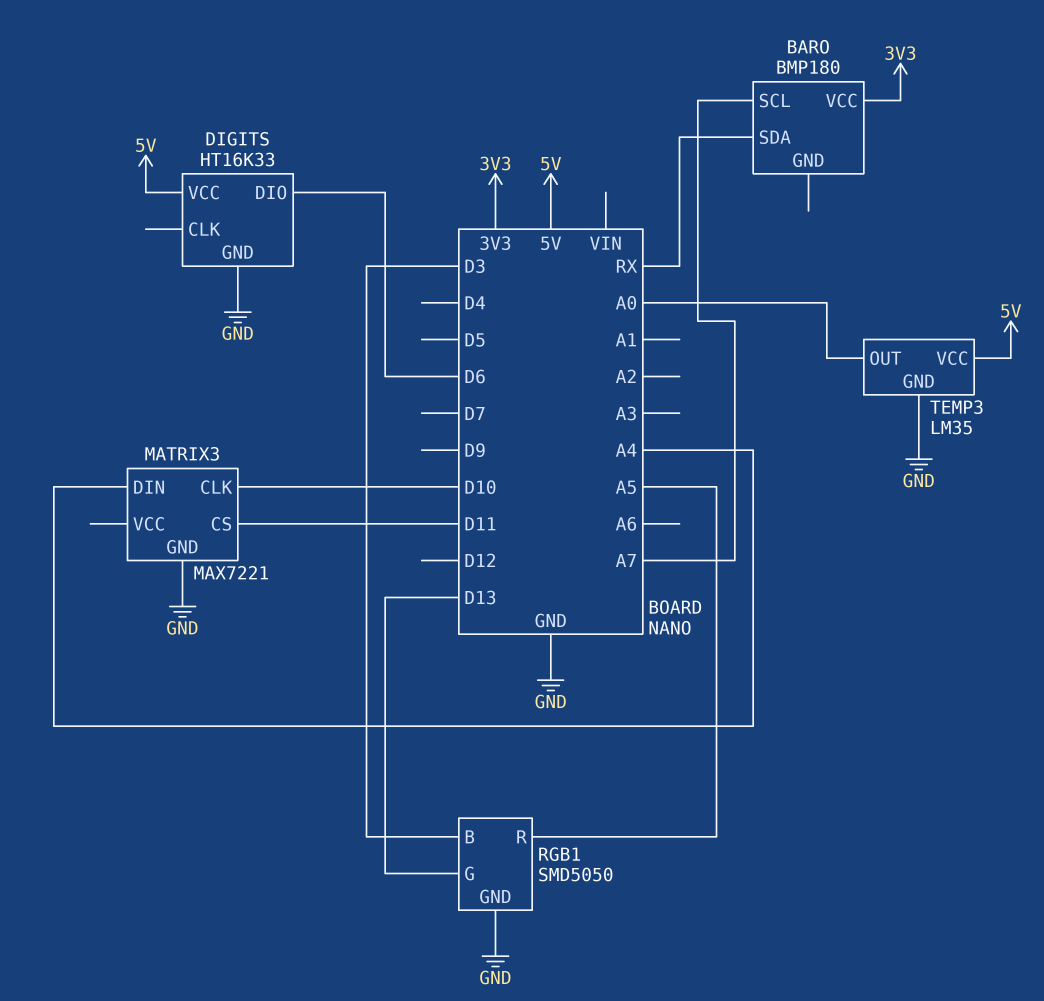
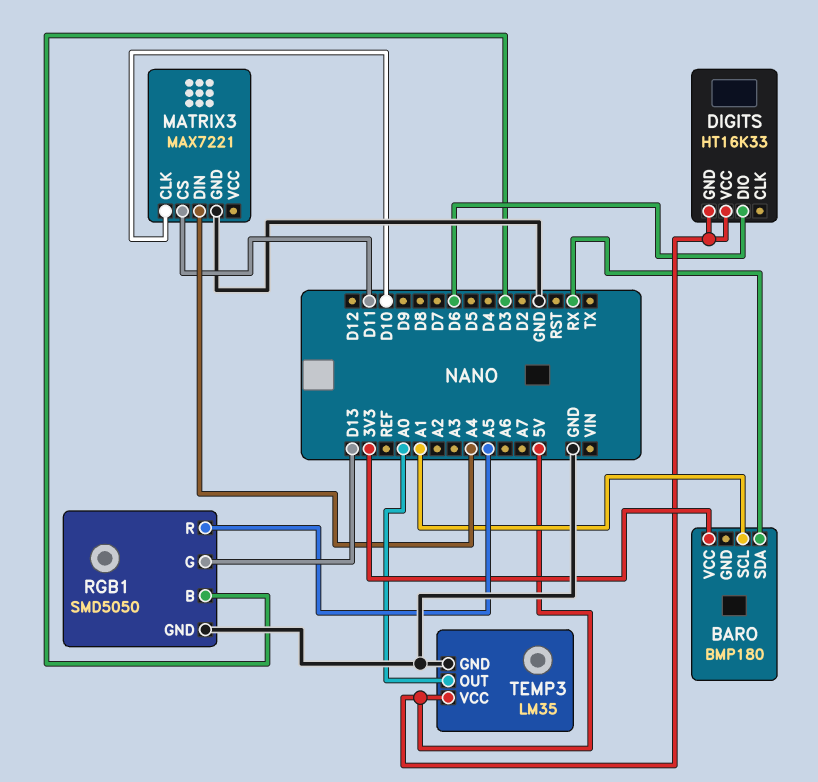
BARO pin SCL: A7 -> A1
DIGITS pin GND: GND -> 5V

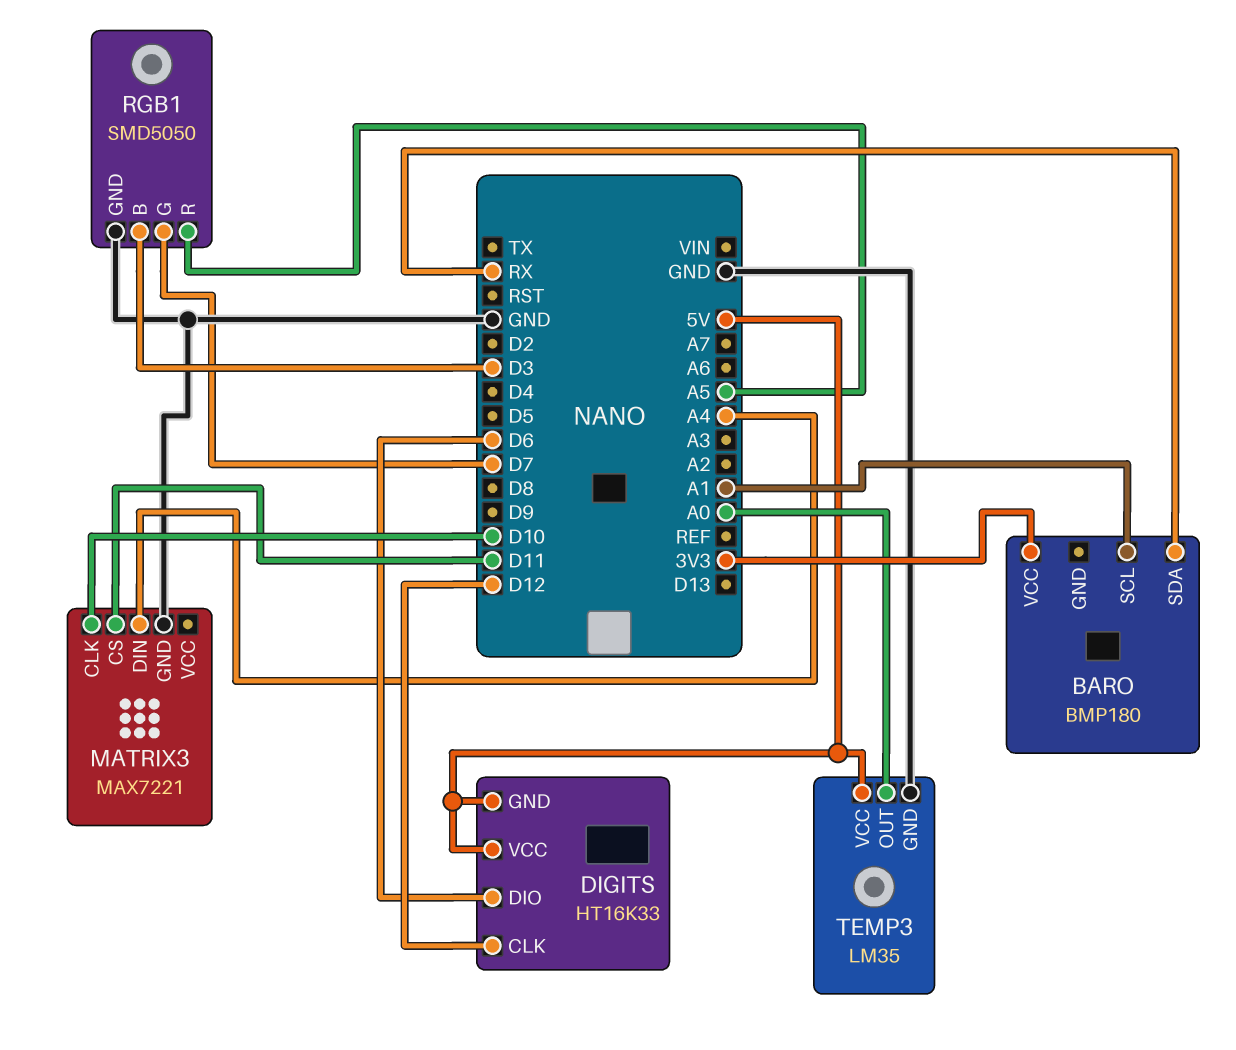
DIGITS pin CLK: none -> D12
RGB1 pin G: D13 -> D7

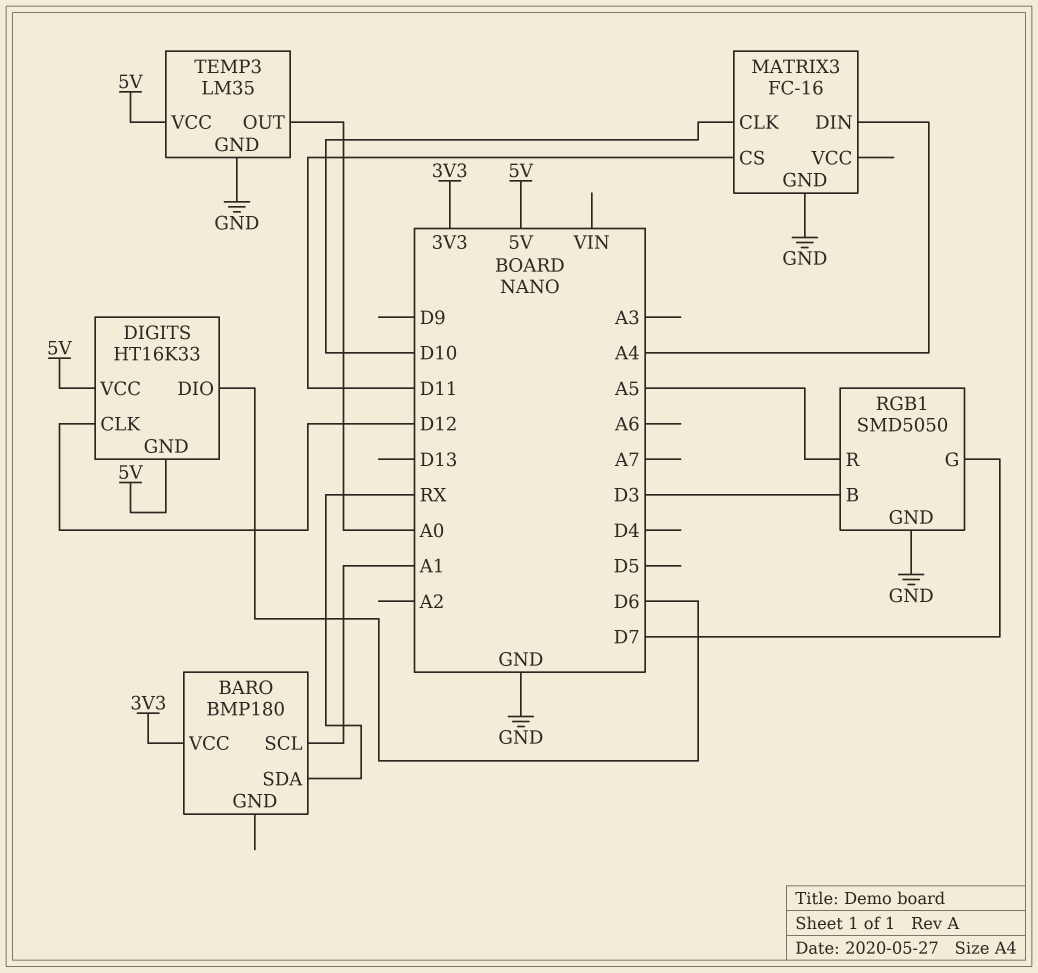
MATRIX3: MAX7221 -> FC-16

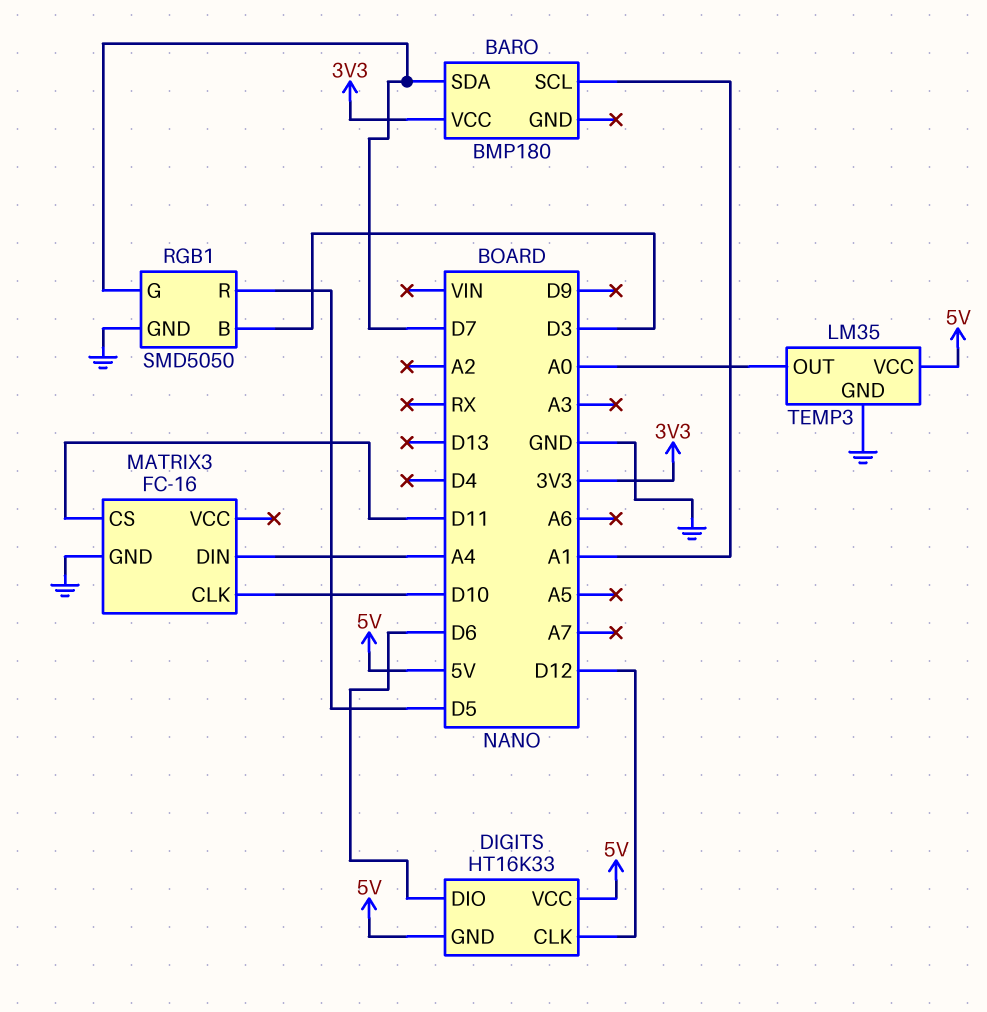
BARO pin SDA: RX -> D7
RGB1 pin R: A5 -> D5

